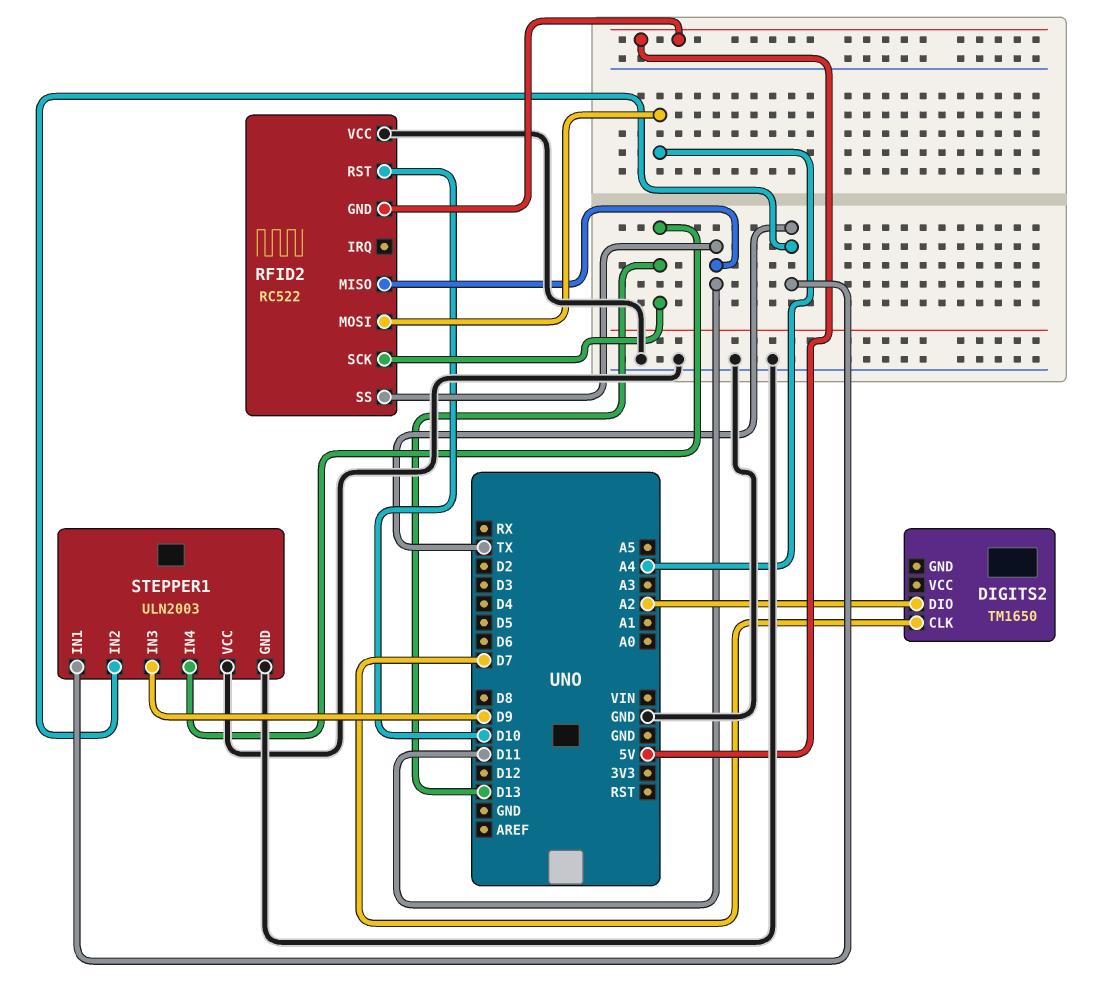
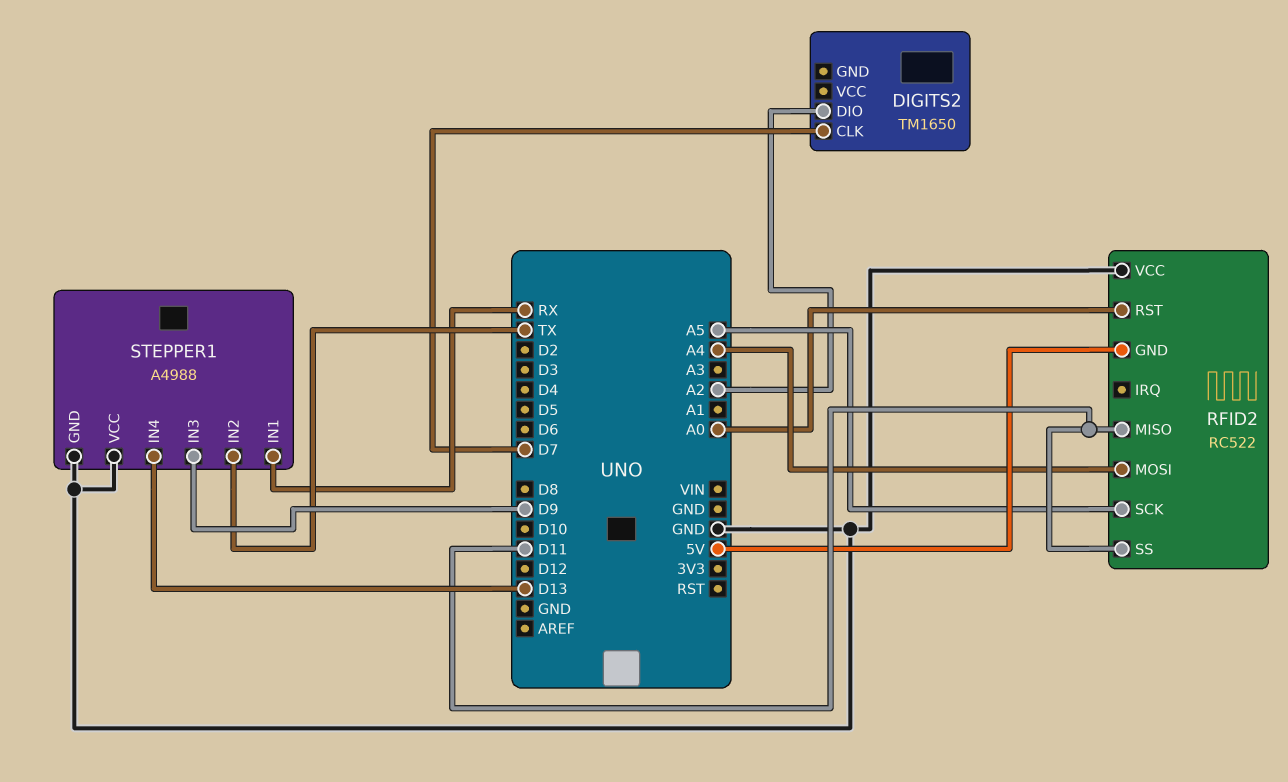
RFID2 pin RST: D10 -> A0
RFID2 pin SCK: D13 -> A5
STEPPER1: ULN2003 -> A4988
STEPPER1 pin IN1: TX -> RX

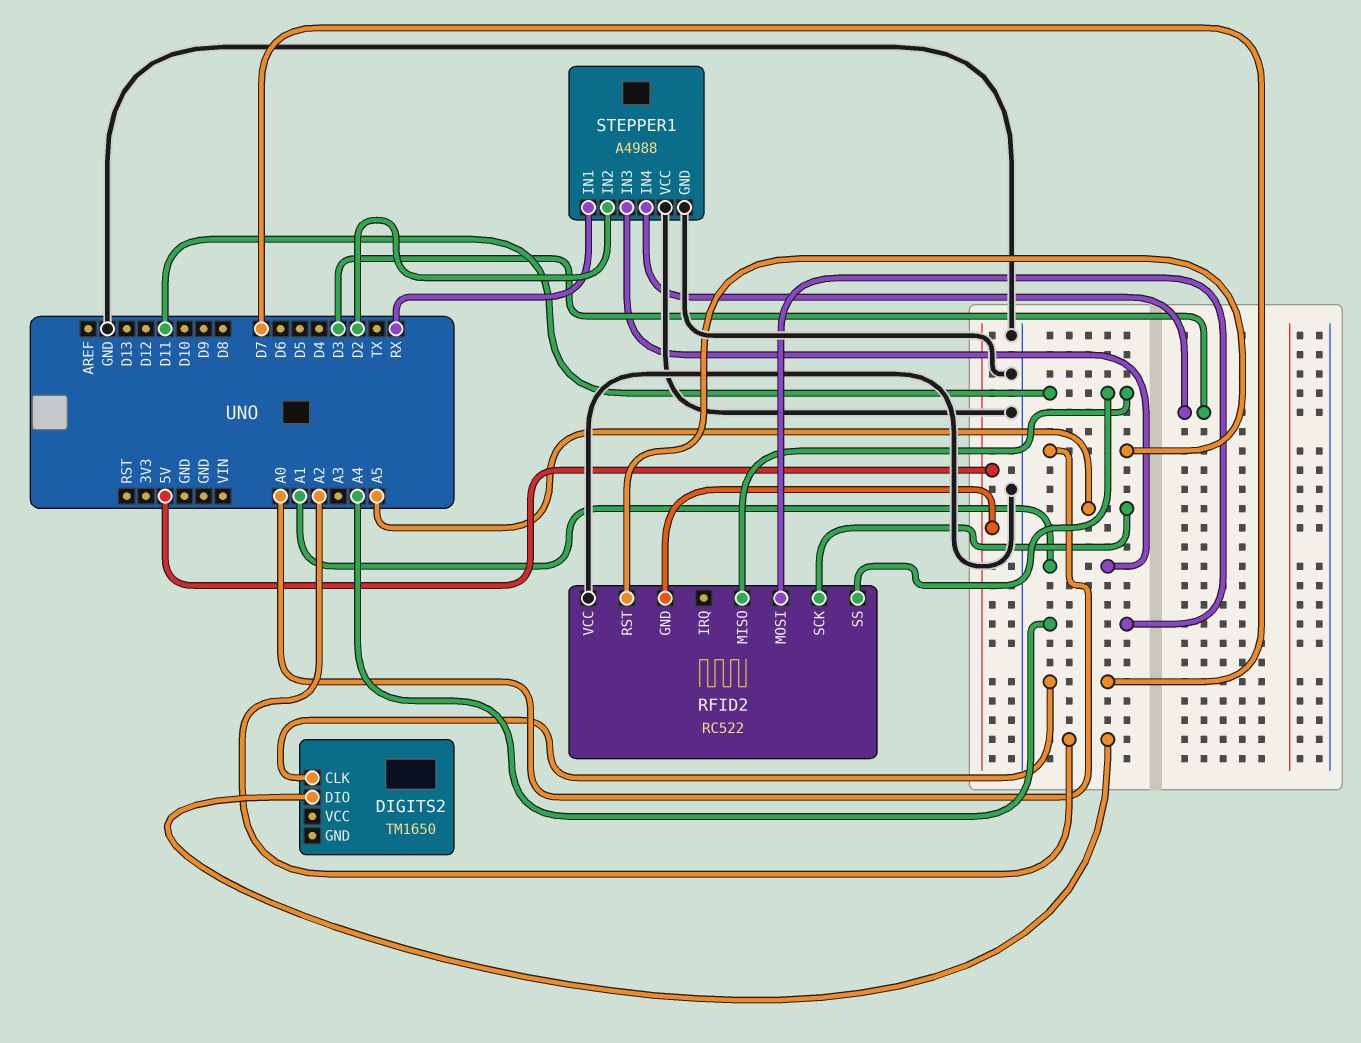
STEPPER1 pin IN2: TX -> D2
STEPPER1 pin IN3: D9 -> A1
STEPPER1 pin IN4: D13 -> D3

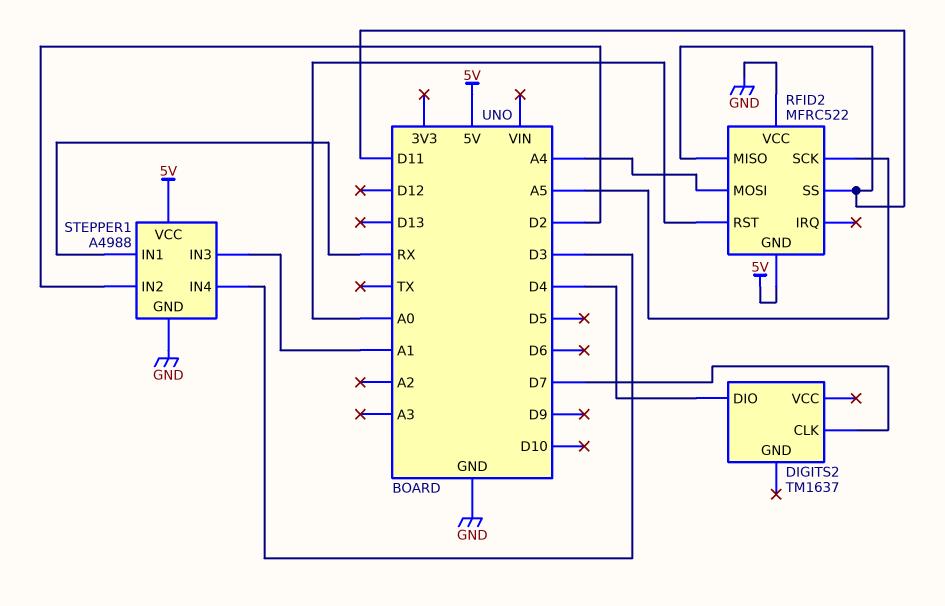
DIGITS2: TM1650 -> TM1637
DIGITS2 pin DIO: A2 -> D4
RFID2: RC522 -> MFRC522
STEPPER1 pin VCC: GND -> 5V

